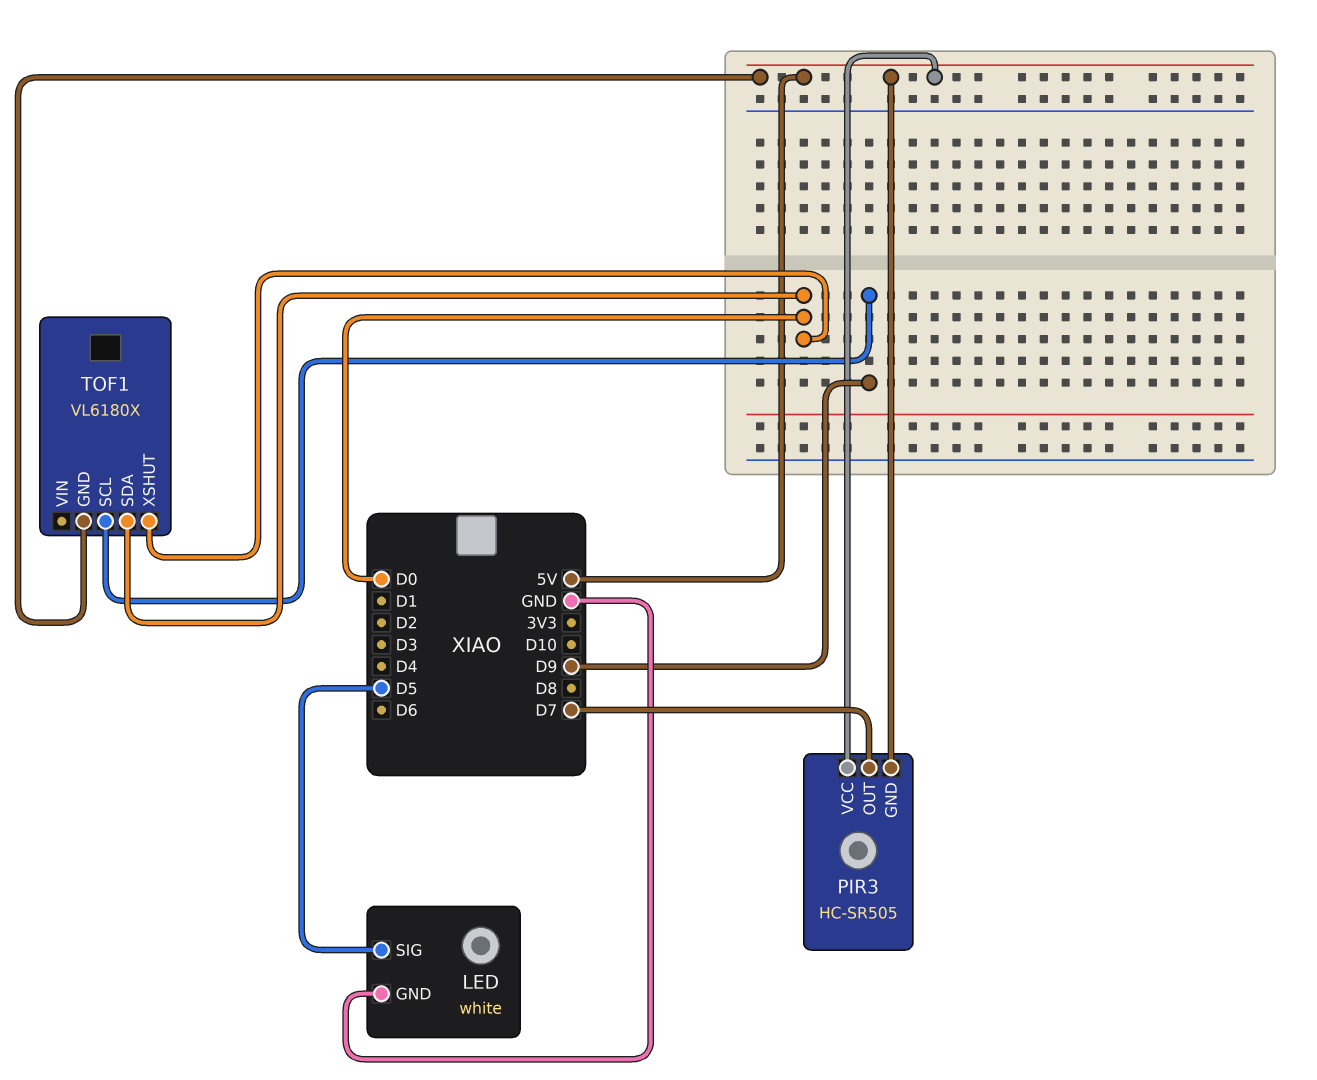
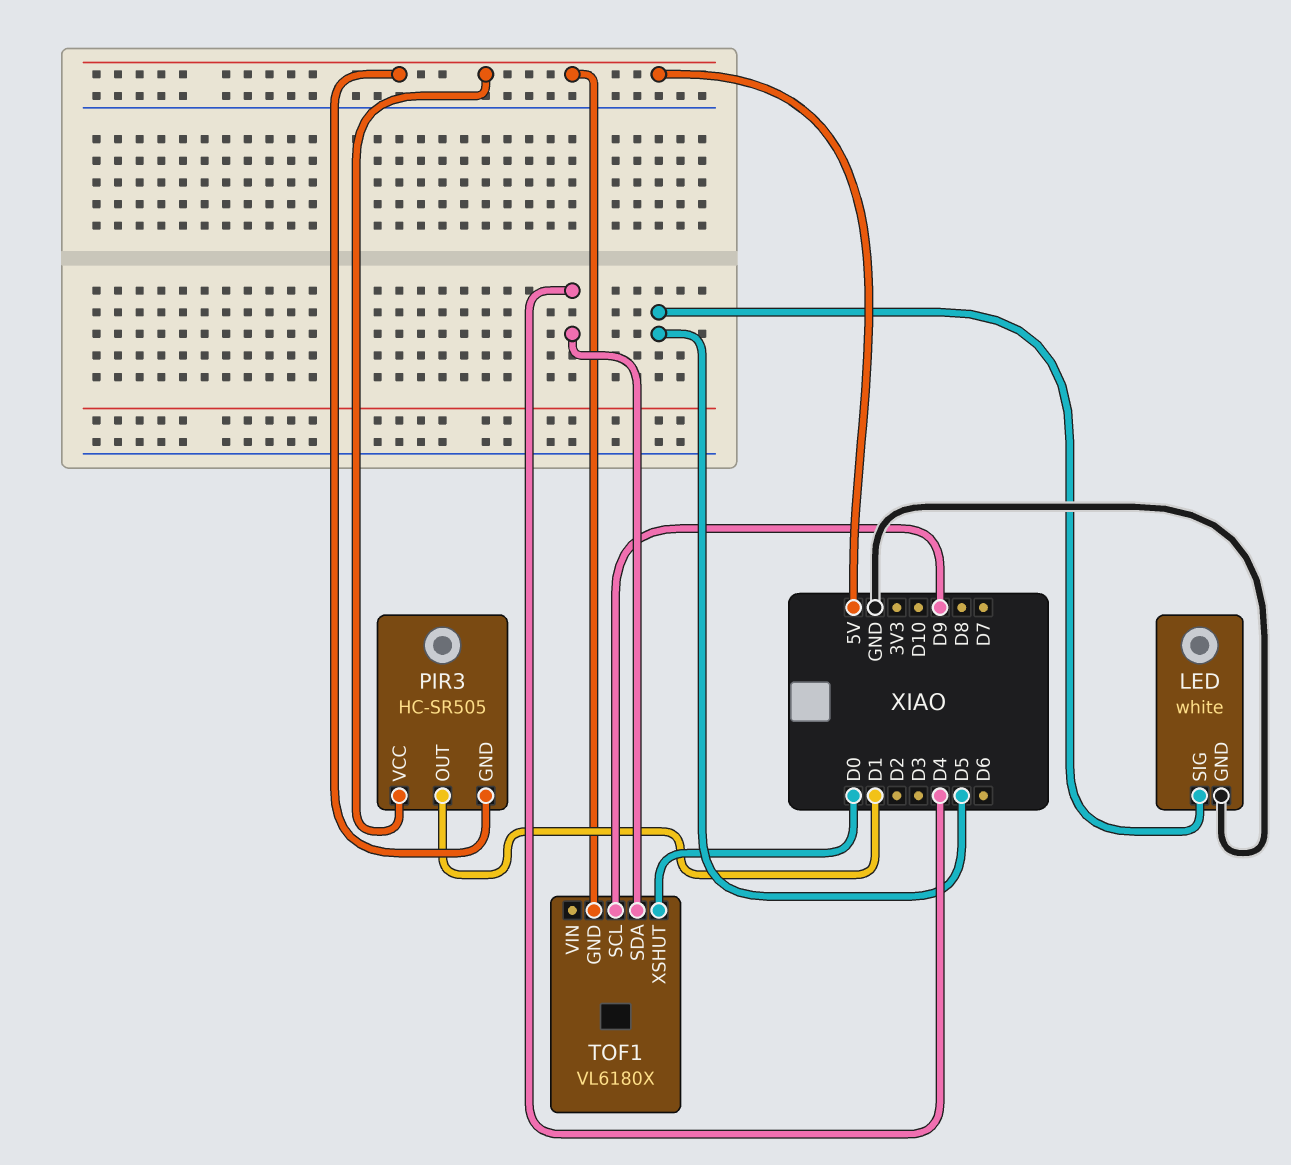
PIR3 pin OUT: D7 -> D1
TOF1 pin SDA: D0 -> D4

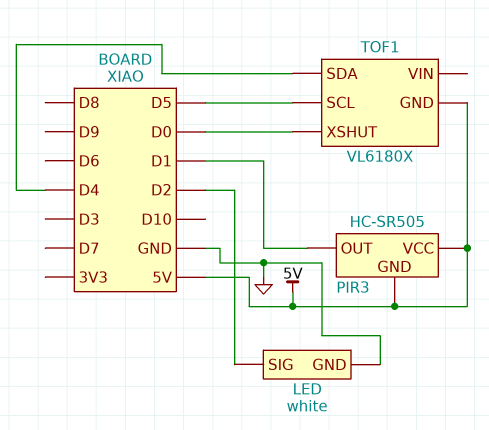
LED pin SIG: D5 -> D2
TOF1 pin SCL: D9 -> D5

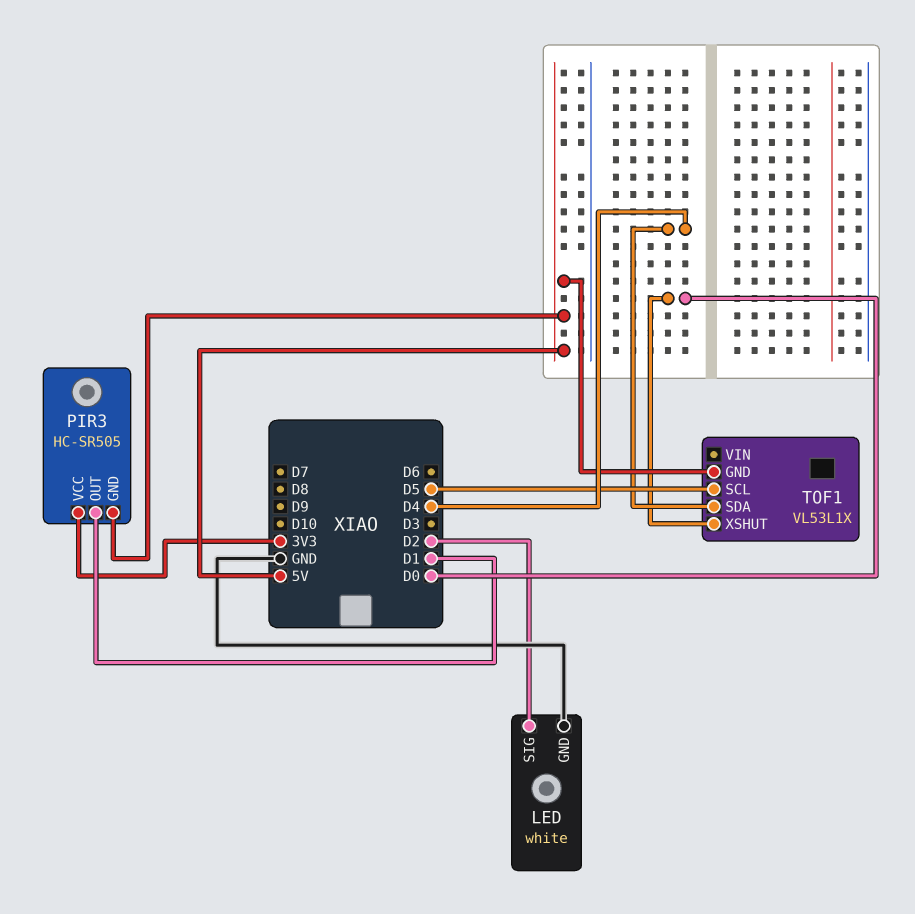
PIR3 pin VCC: 5V -> 3V3
TOF1: VL6180X -> VL53L1X

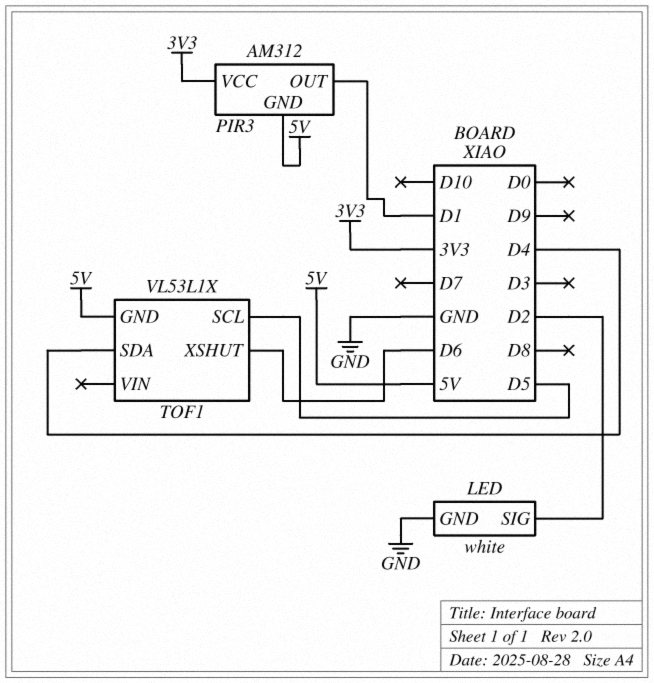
PIR3: HC-SR505 -> AM312
TOF1 pin XSHUT: D0 -> D6

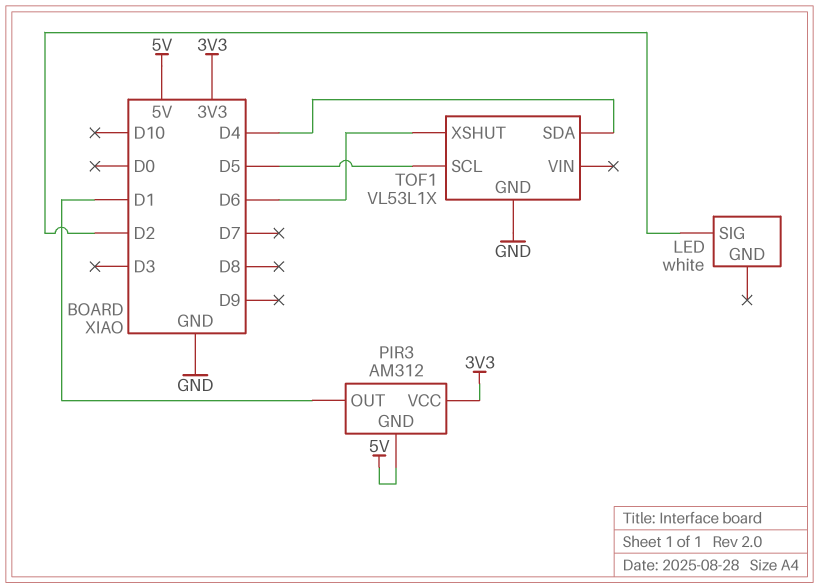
LED pin GND: GND -> none
TOF1 pin GND: 5V -> GND

